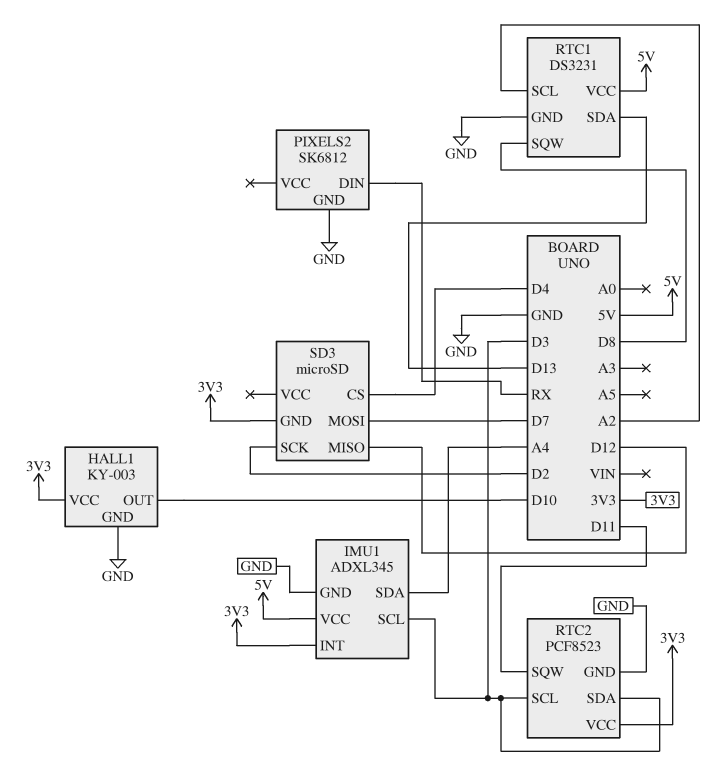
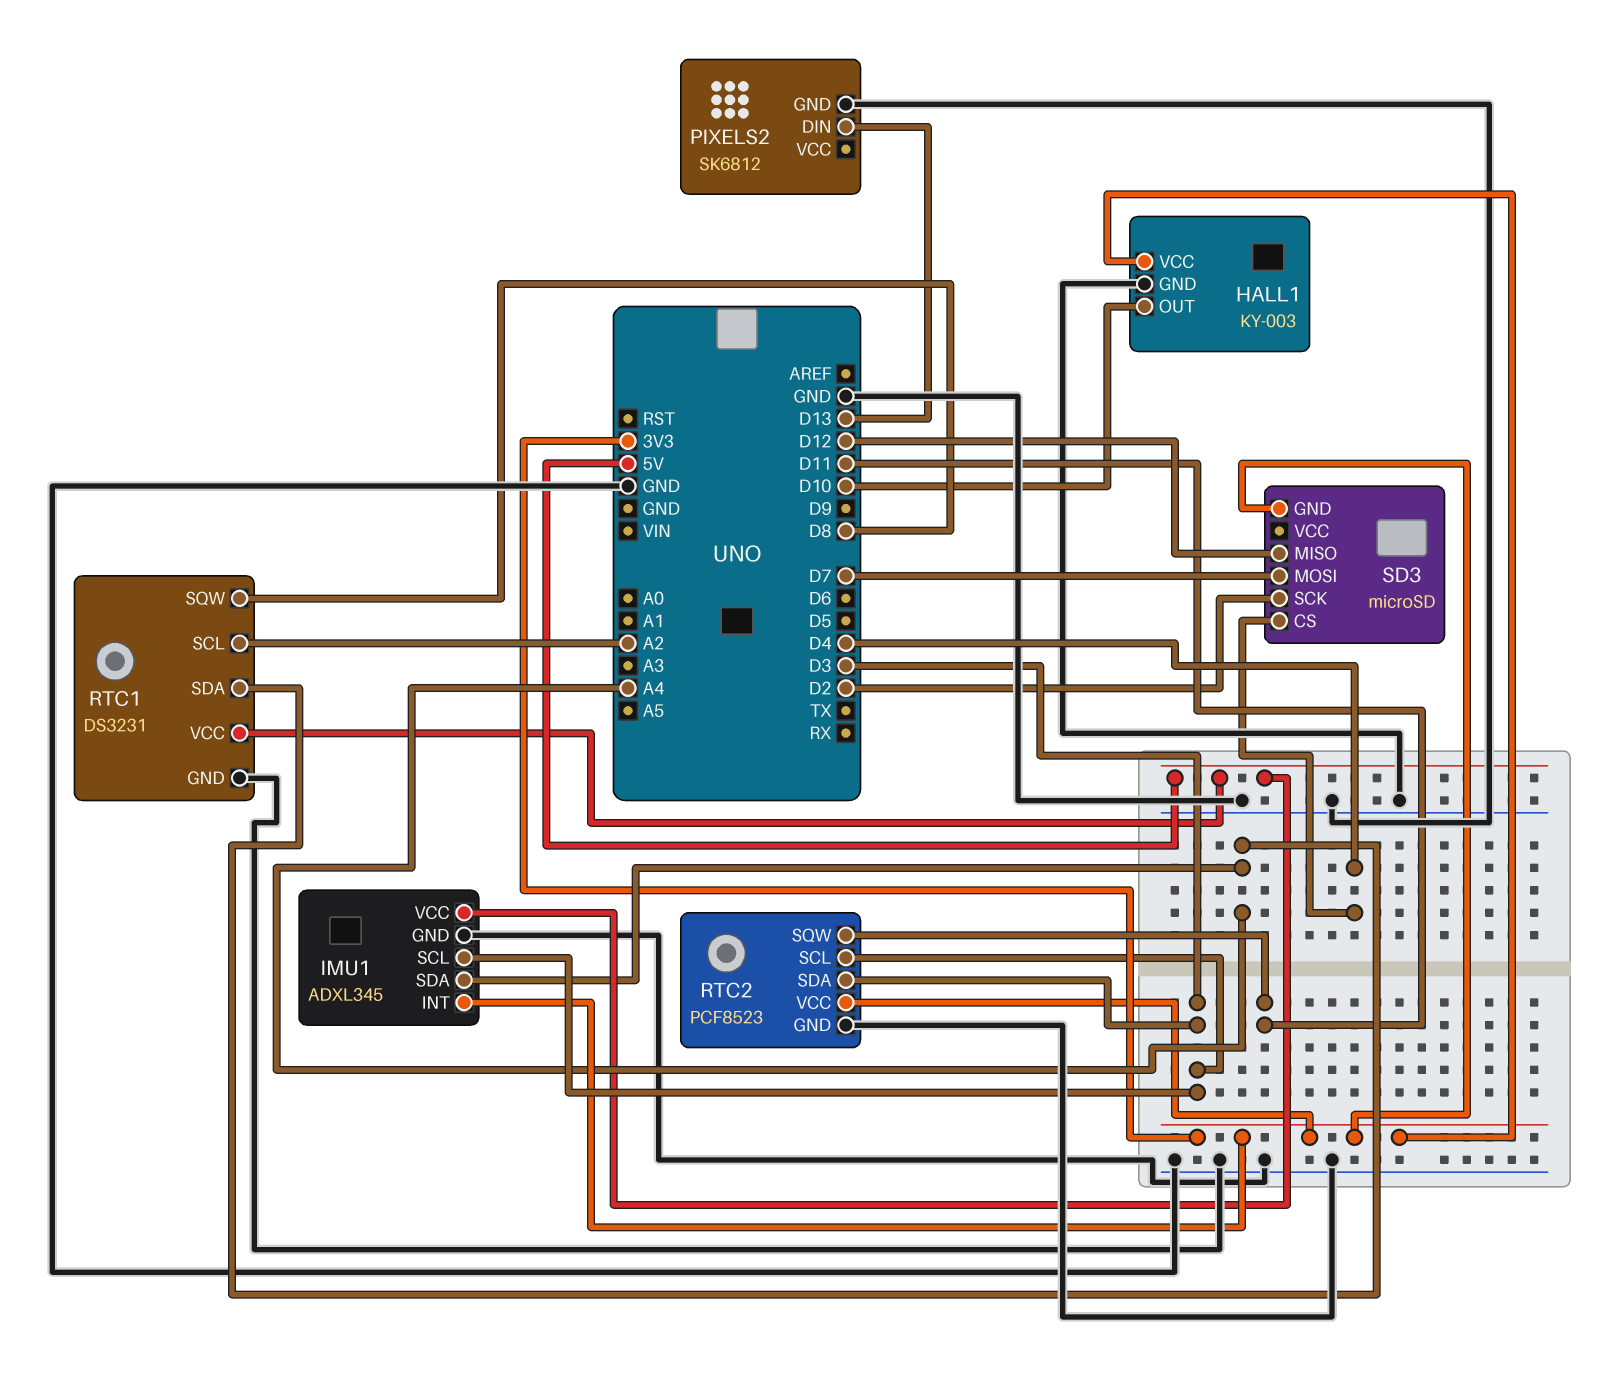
PIXELS2 pin DIN: RX -> D13
RTC1 pin SDA: D13 -> A4

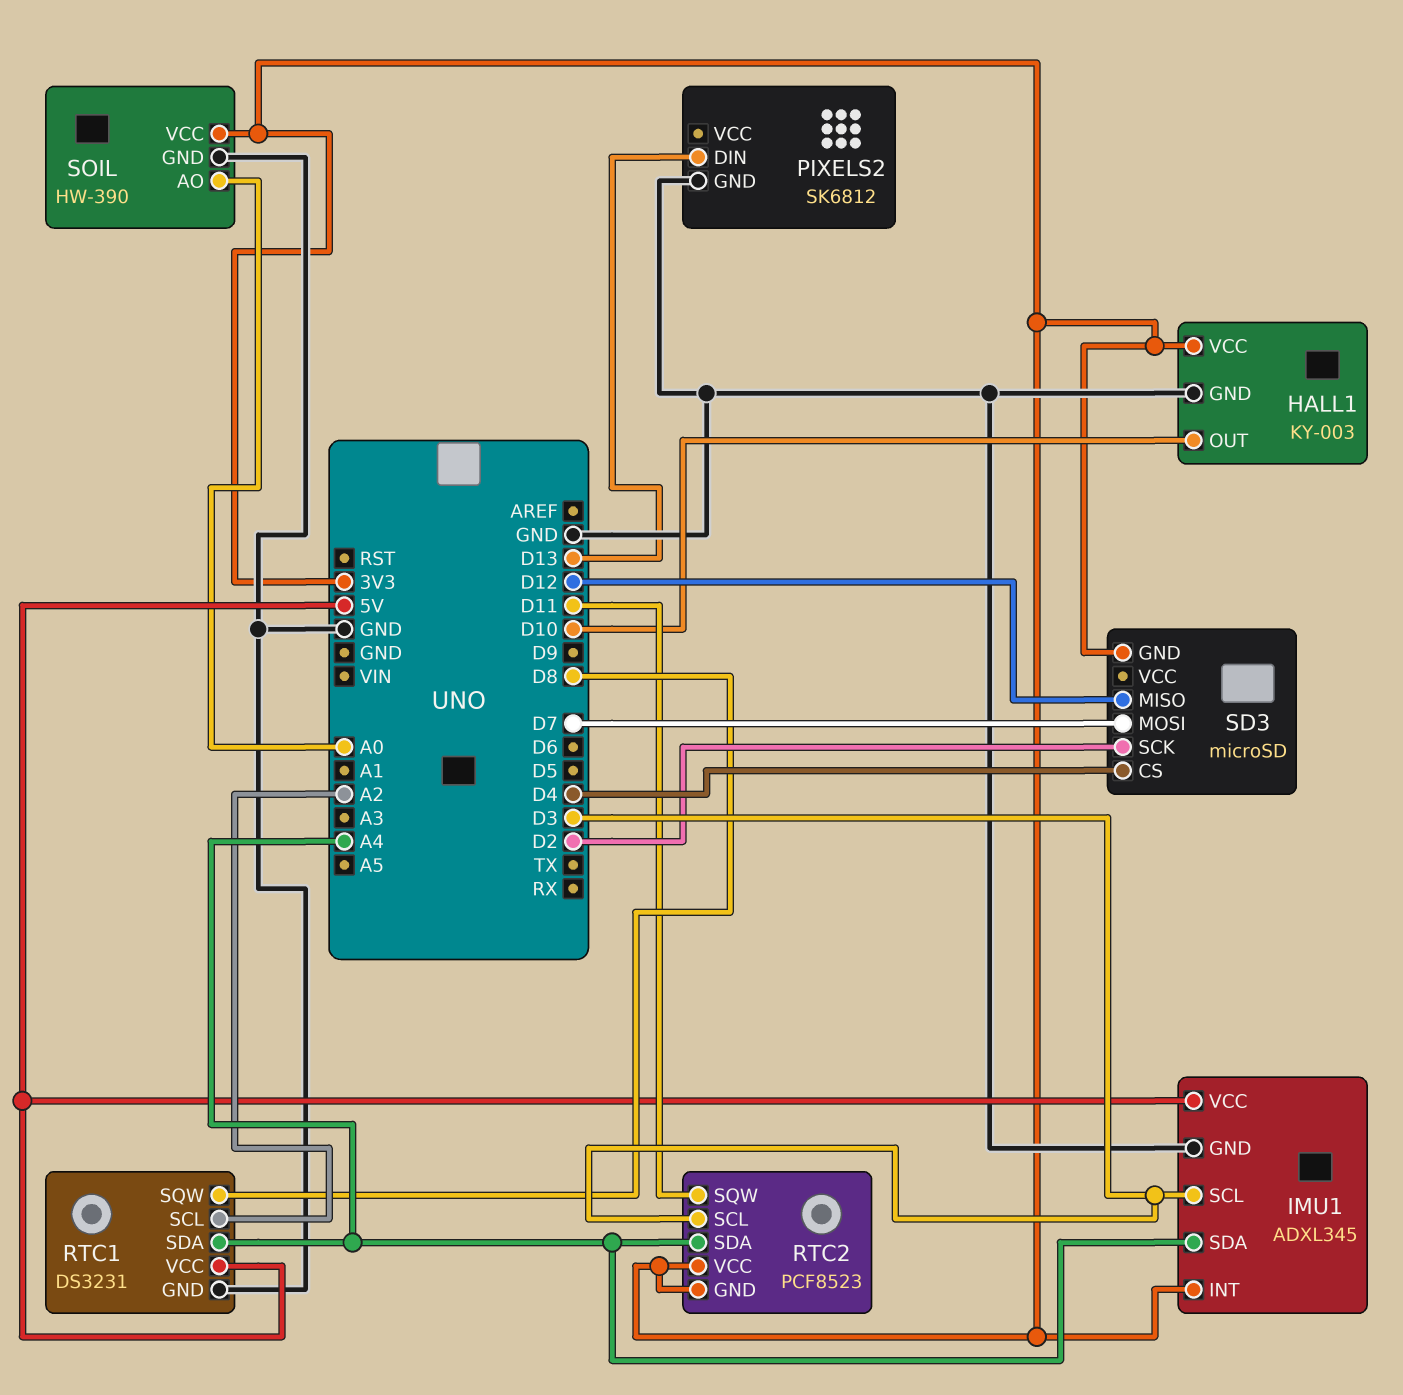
RTC2 pin GND: GND -> 3V3
RTC2 pin SDA: D3 -> A4
SOIL: none -> HW-390
SOIL pin AO: none -> A0
SOIL pin GND: none -> GND
SOIL pin VCC: none -> 3V3

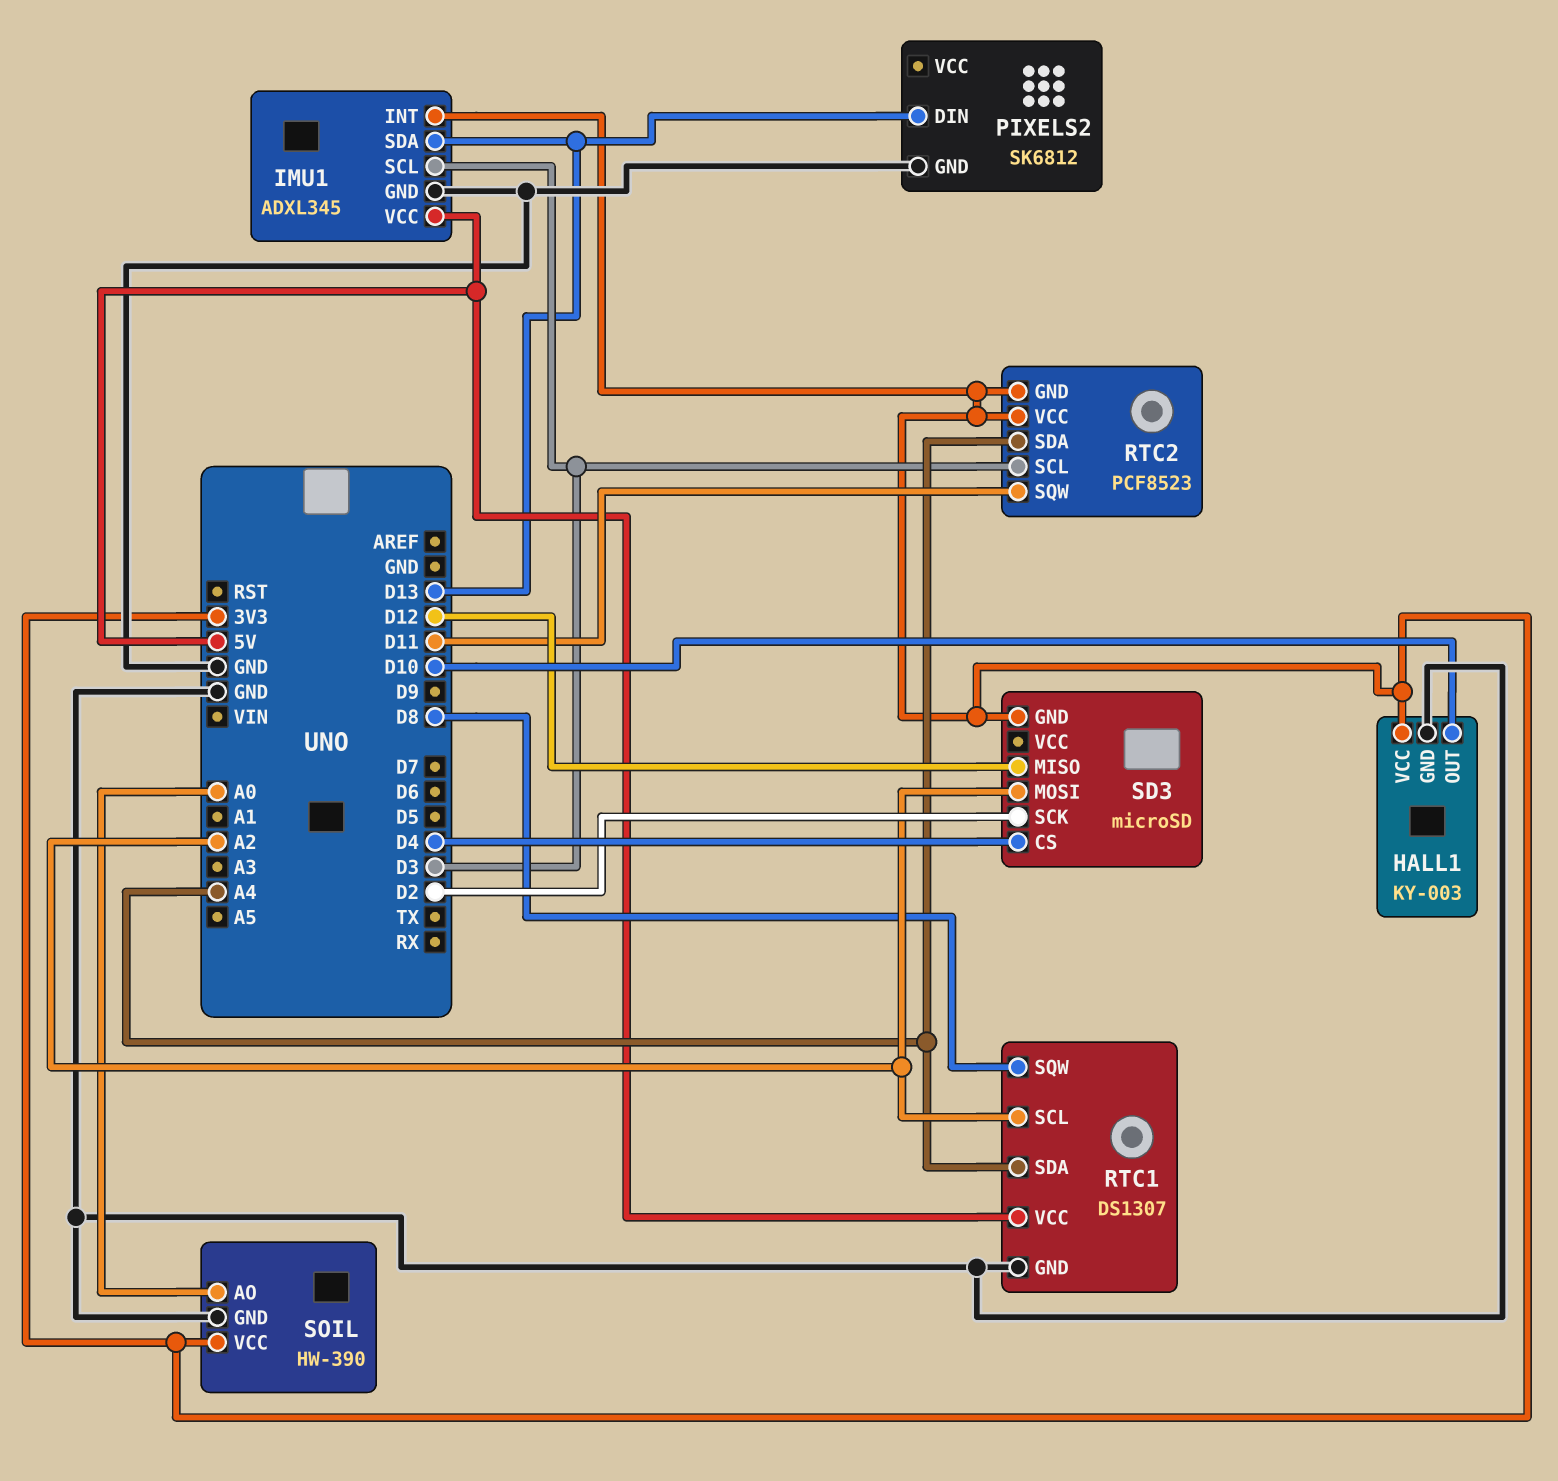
IMU1 pin SDA: A4 -> D13
RTC1: DS3231 -> DS1307
SD3 pin MOSI: D7 -> A2

